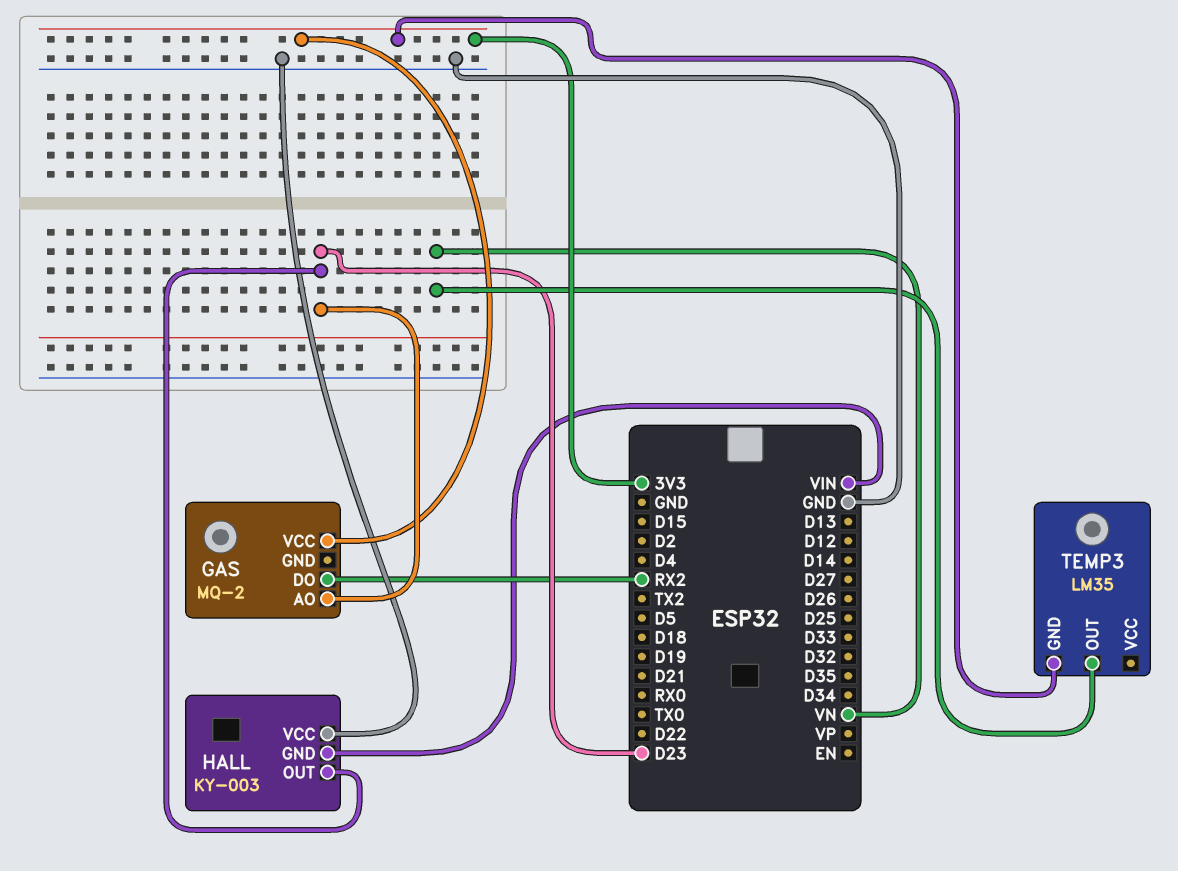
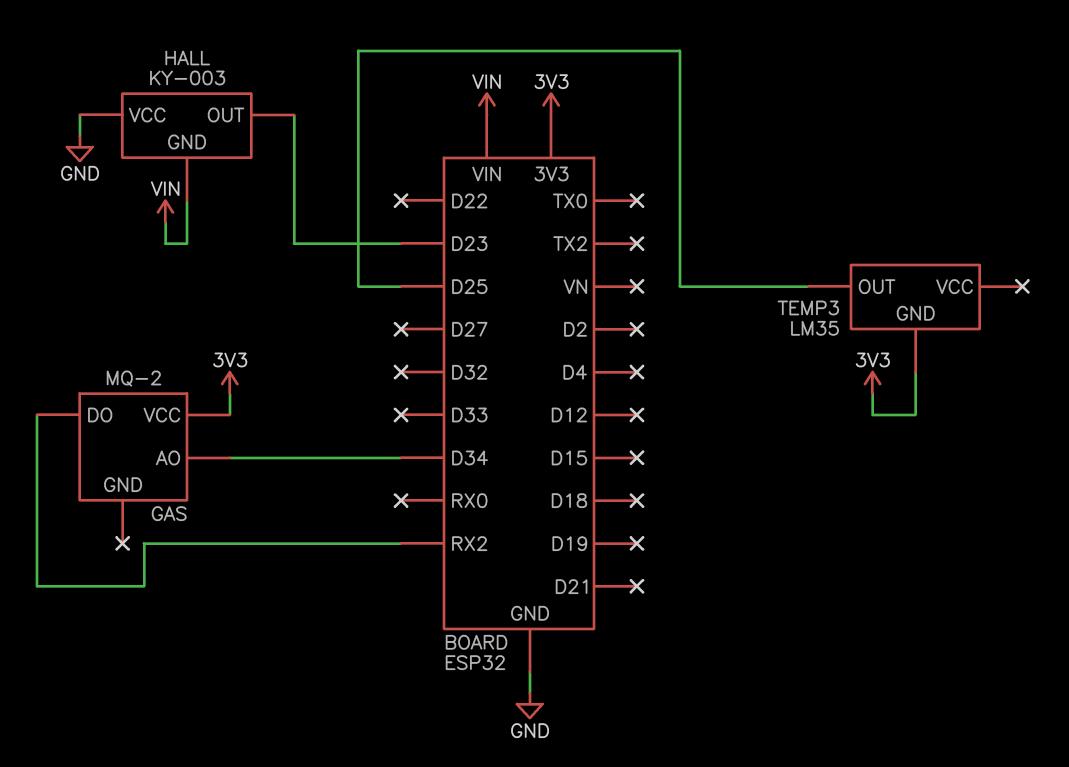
GAS pin AO: D23 -> D34
TEMP3 pin OUT: VN -> D25

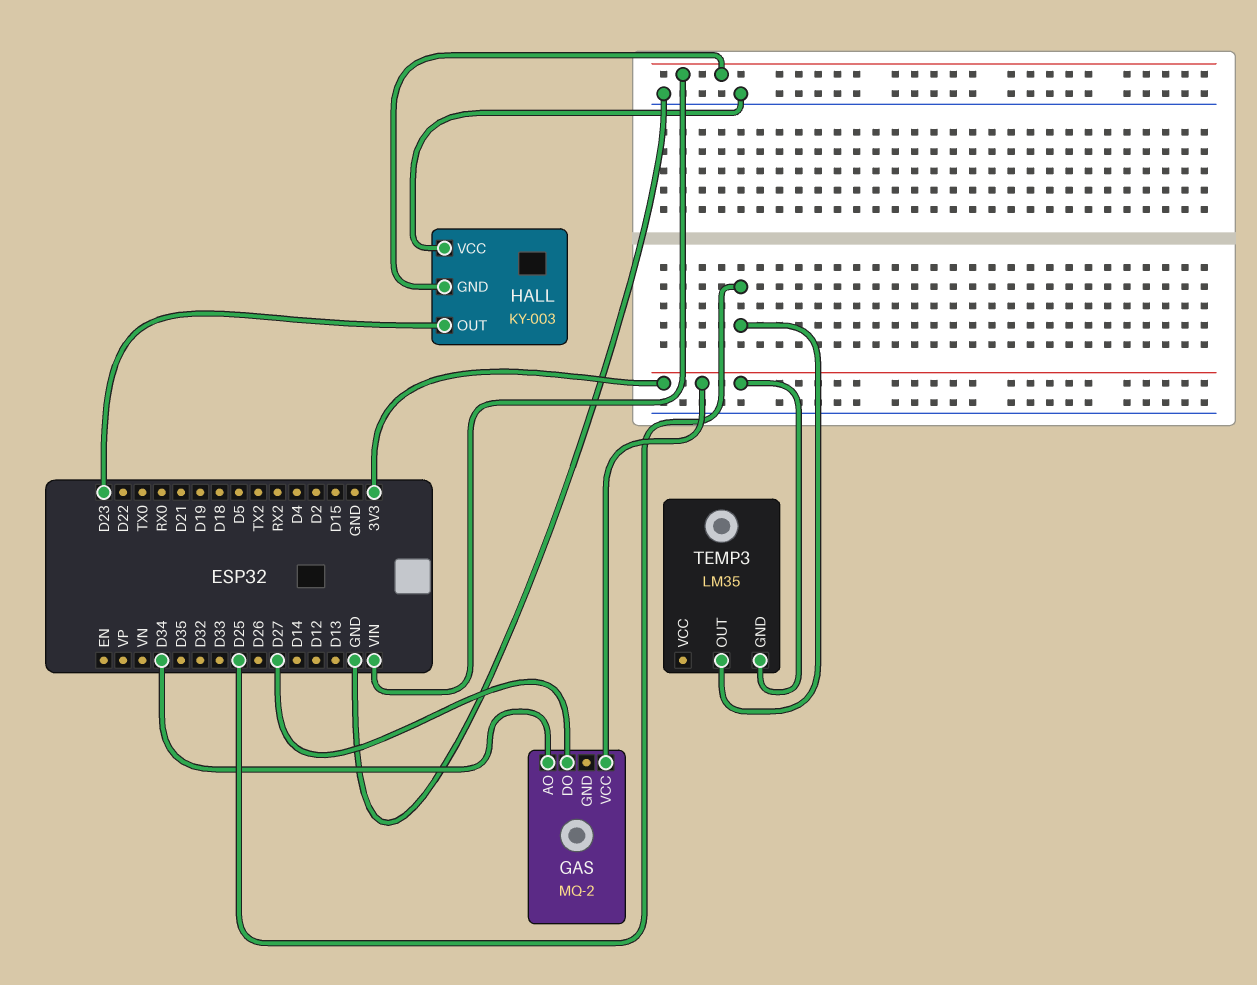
GAS pin DO: RX2 -> D27

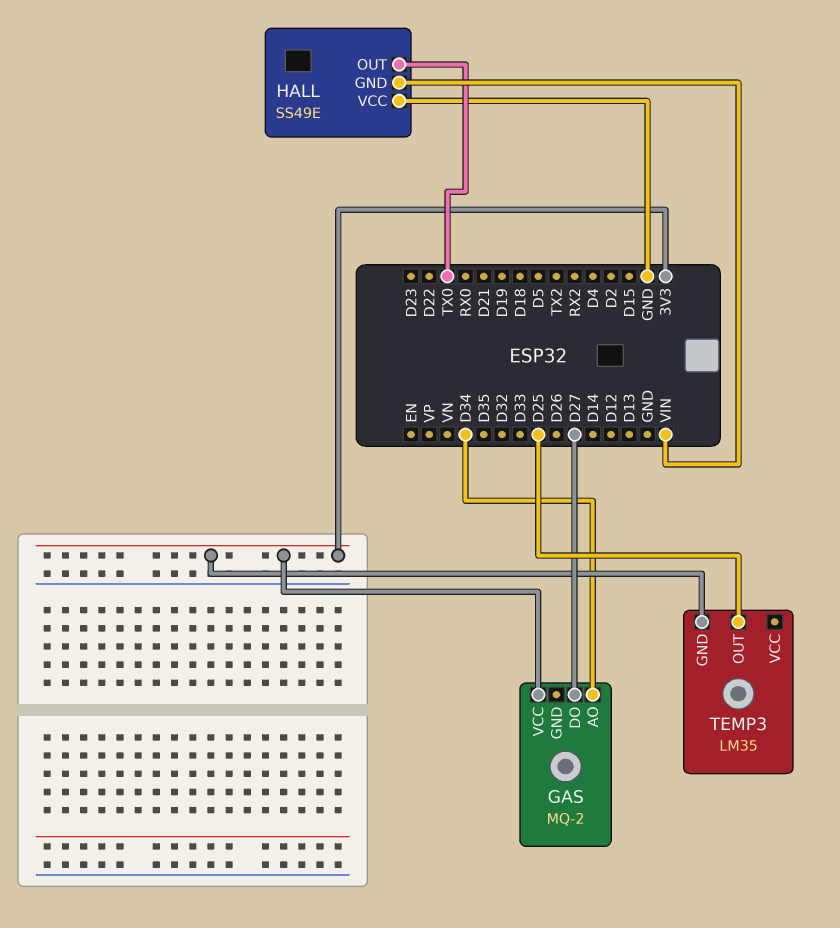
HALL: KY-003 -> SS49E
HALL pin OUT: D23 -> TX0

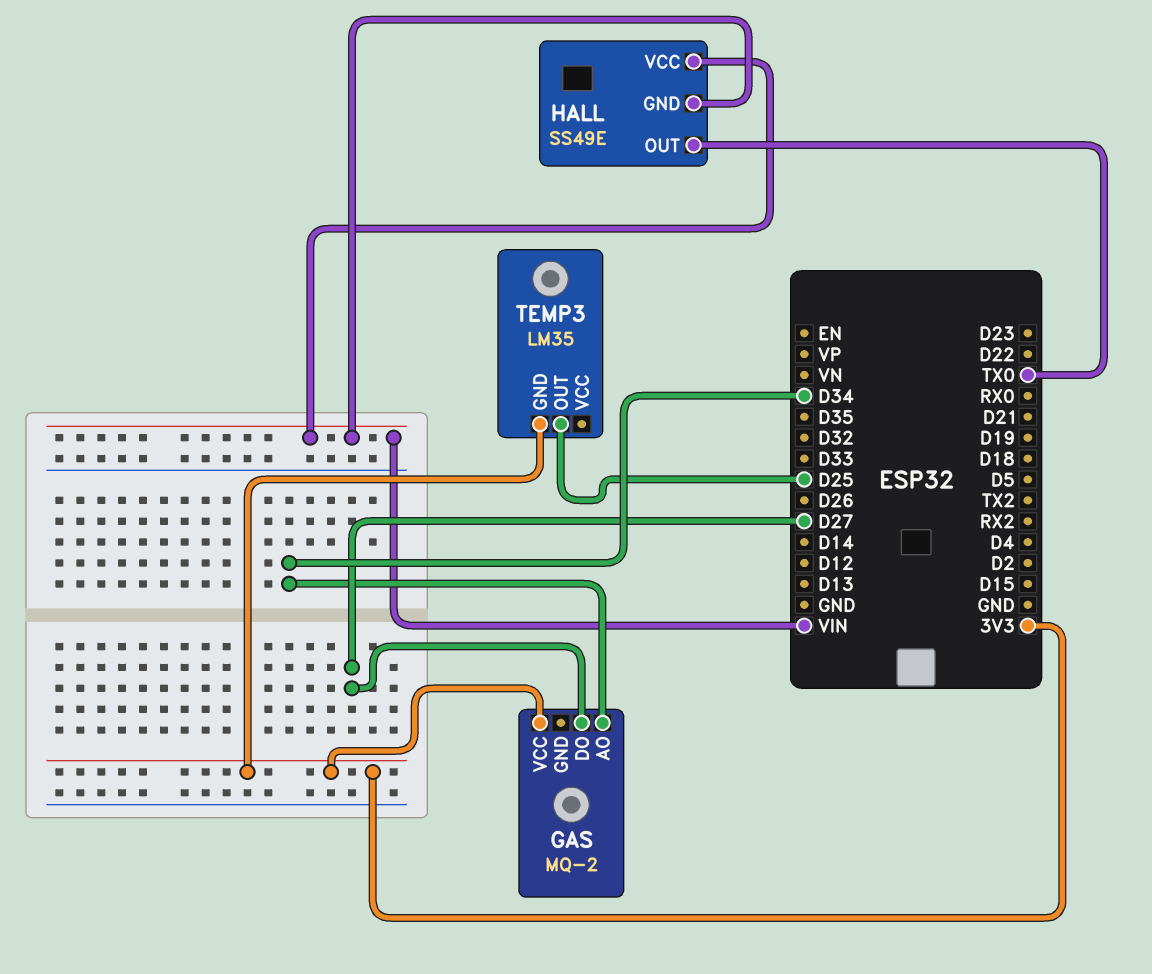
HALL pin VCC: GND -> VIN

